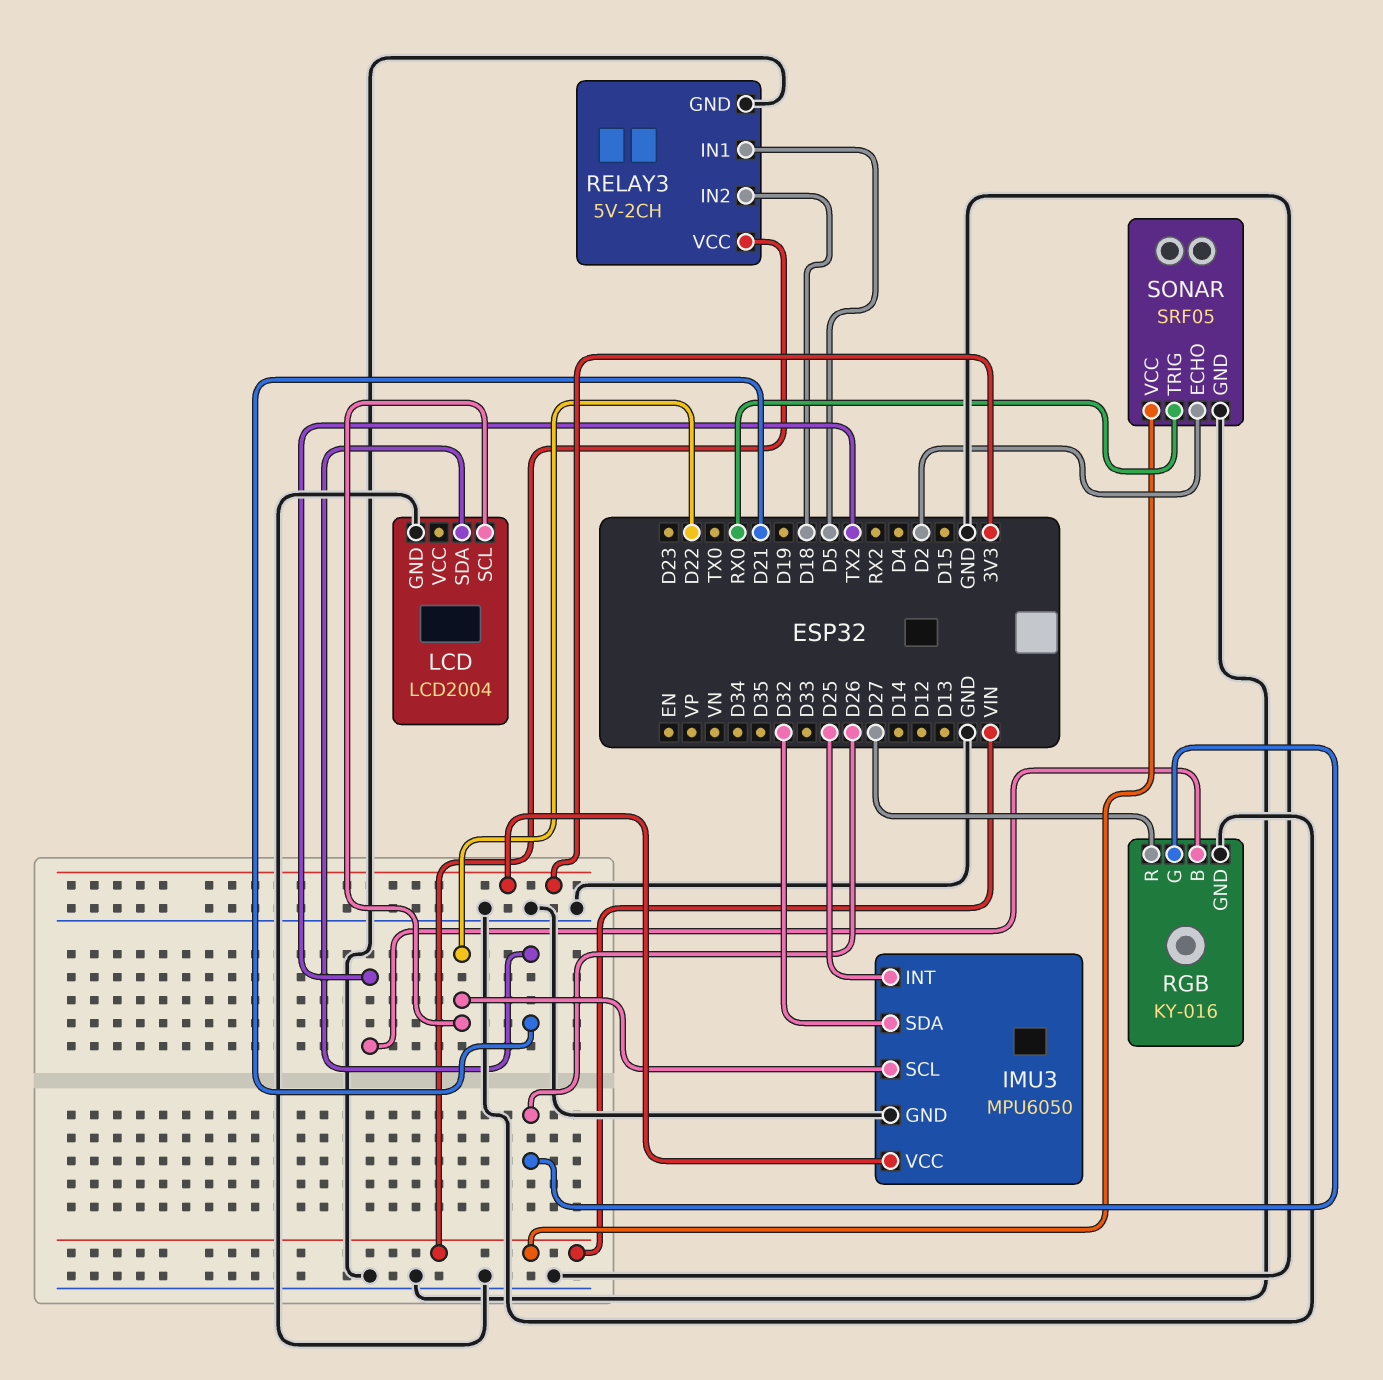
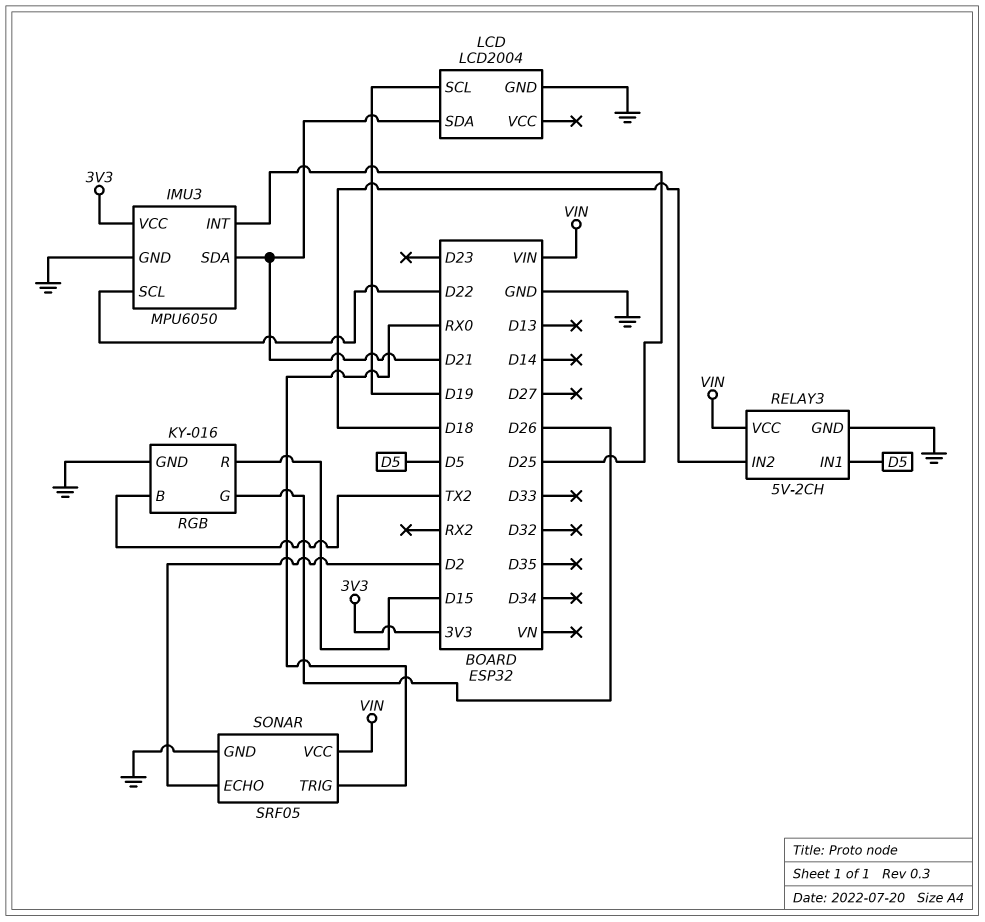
IMU3 pin SDA: D32 -> D21
LCD pin SCL: D22 -> D19
RGB pin R: D27 -> D15

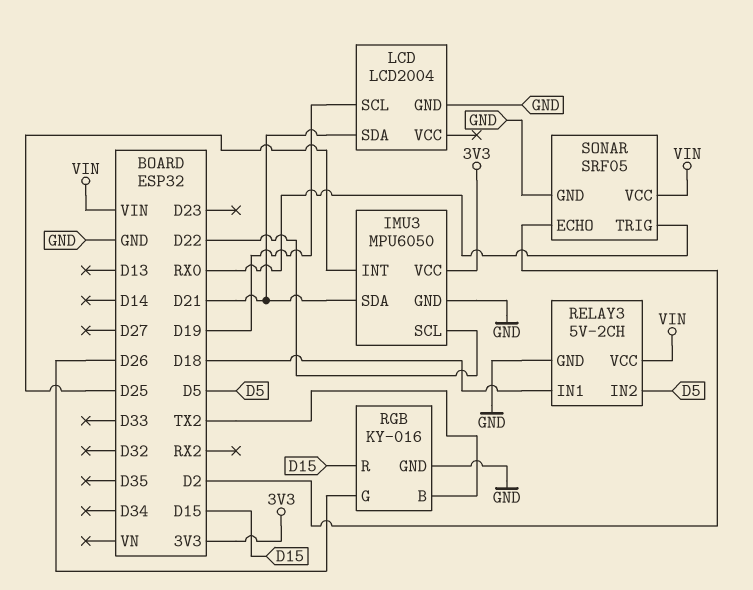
RELAY3 pin IN1: D5 -> D18
RELAY3 pin IN2: D18 -> D5

